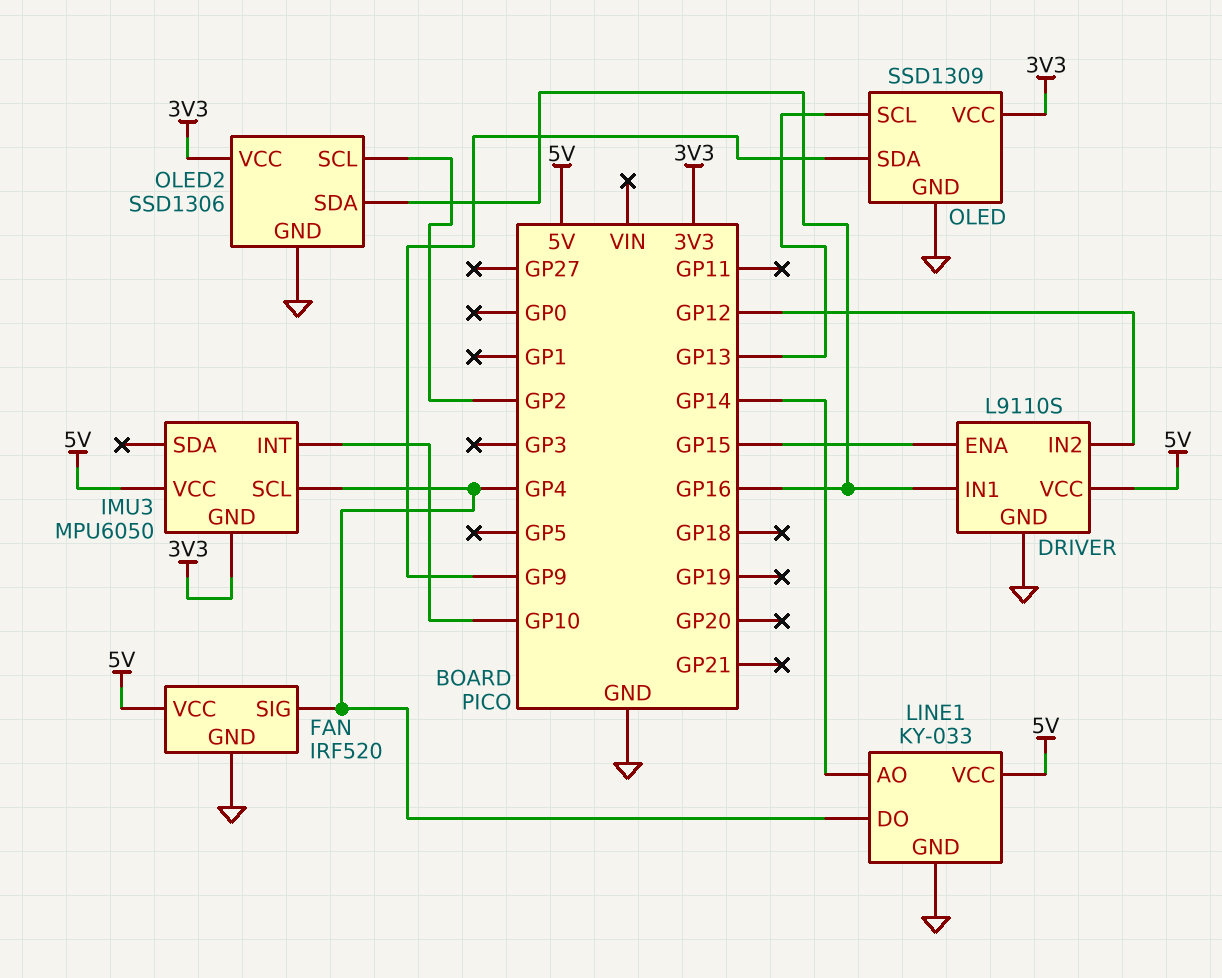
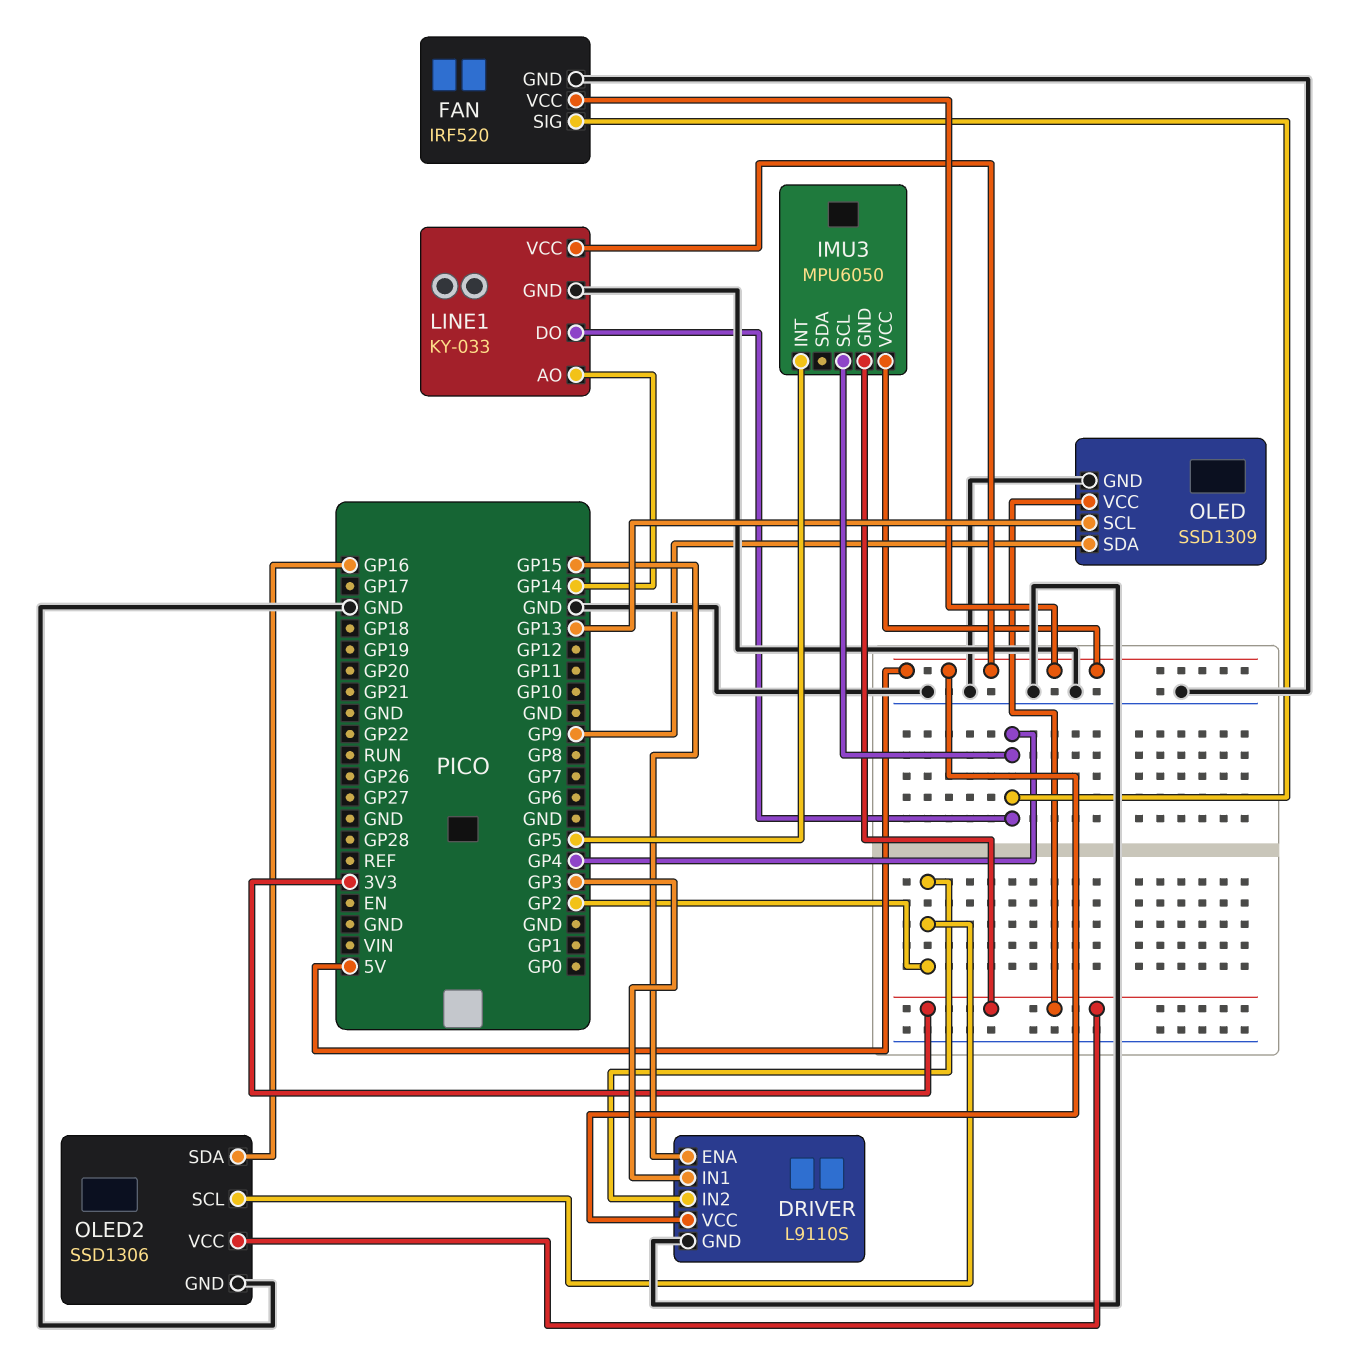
DRIVER pin IN1: GP16 -> GP3
DRIVER pin IN2: GP12 -> GP2
IMU3 pin INT: GP10 -> GP5

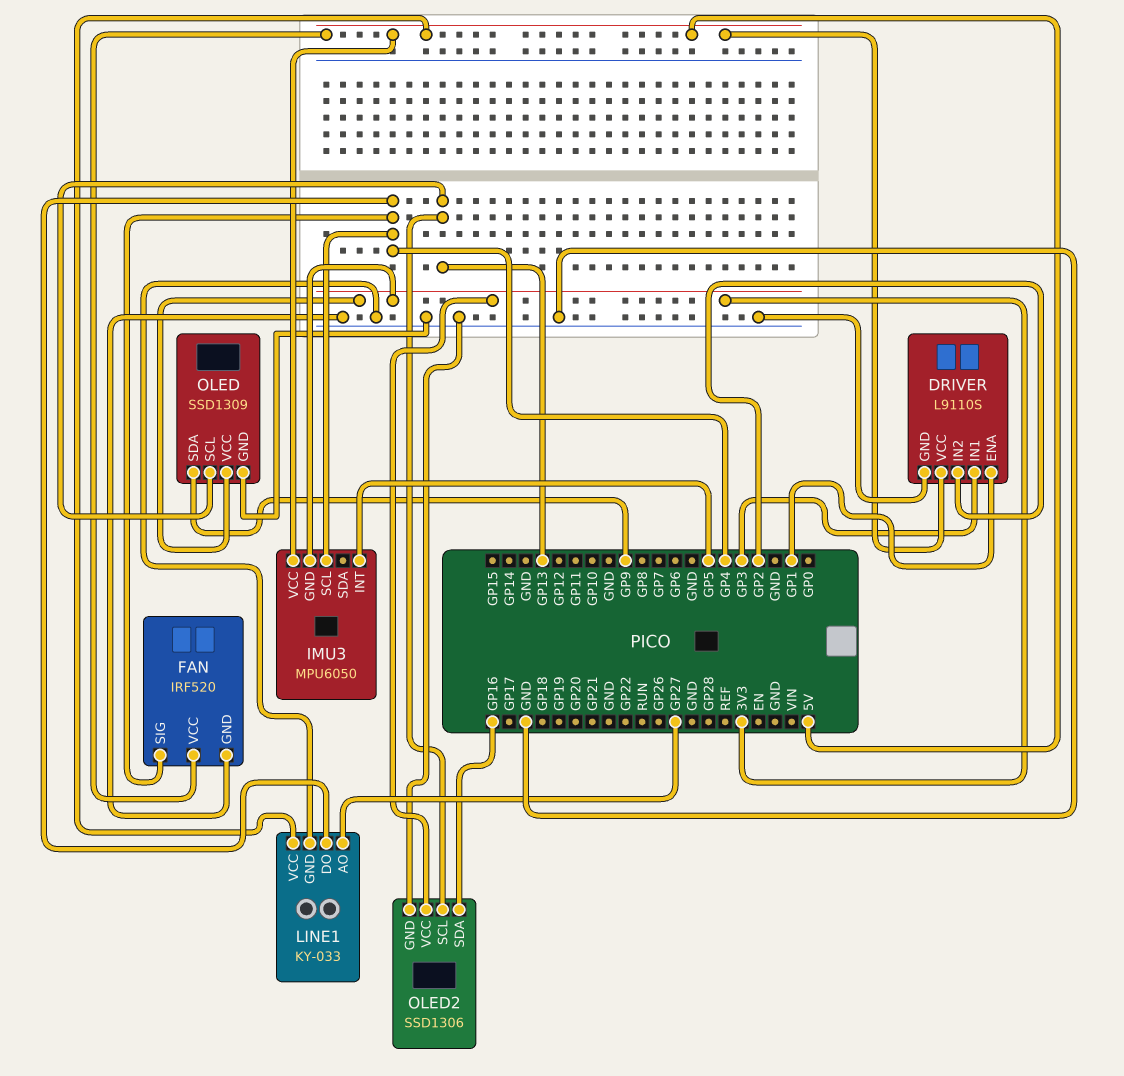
DRIVER pin ENA: GP15 -> GP1
LINE1 pin AO: GP14 -> GP27
OLED2 pin SCL: GP2 -> GP13

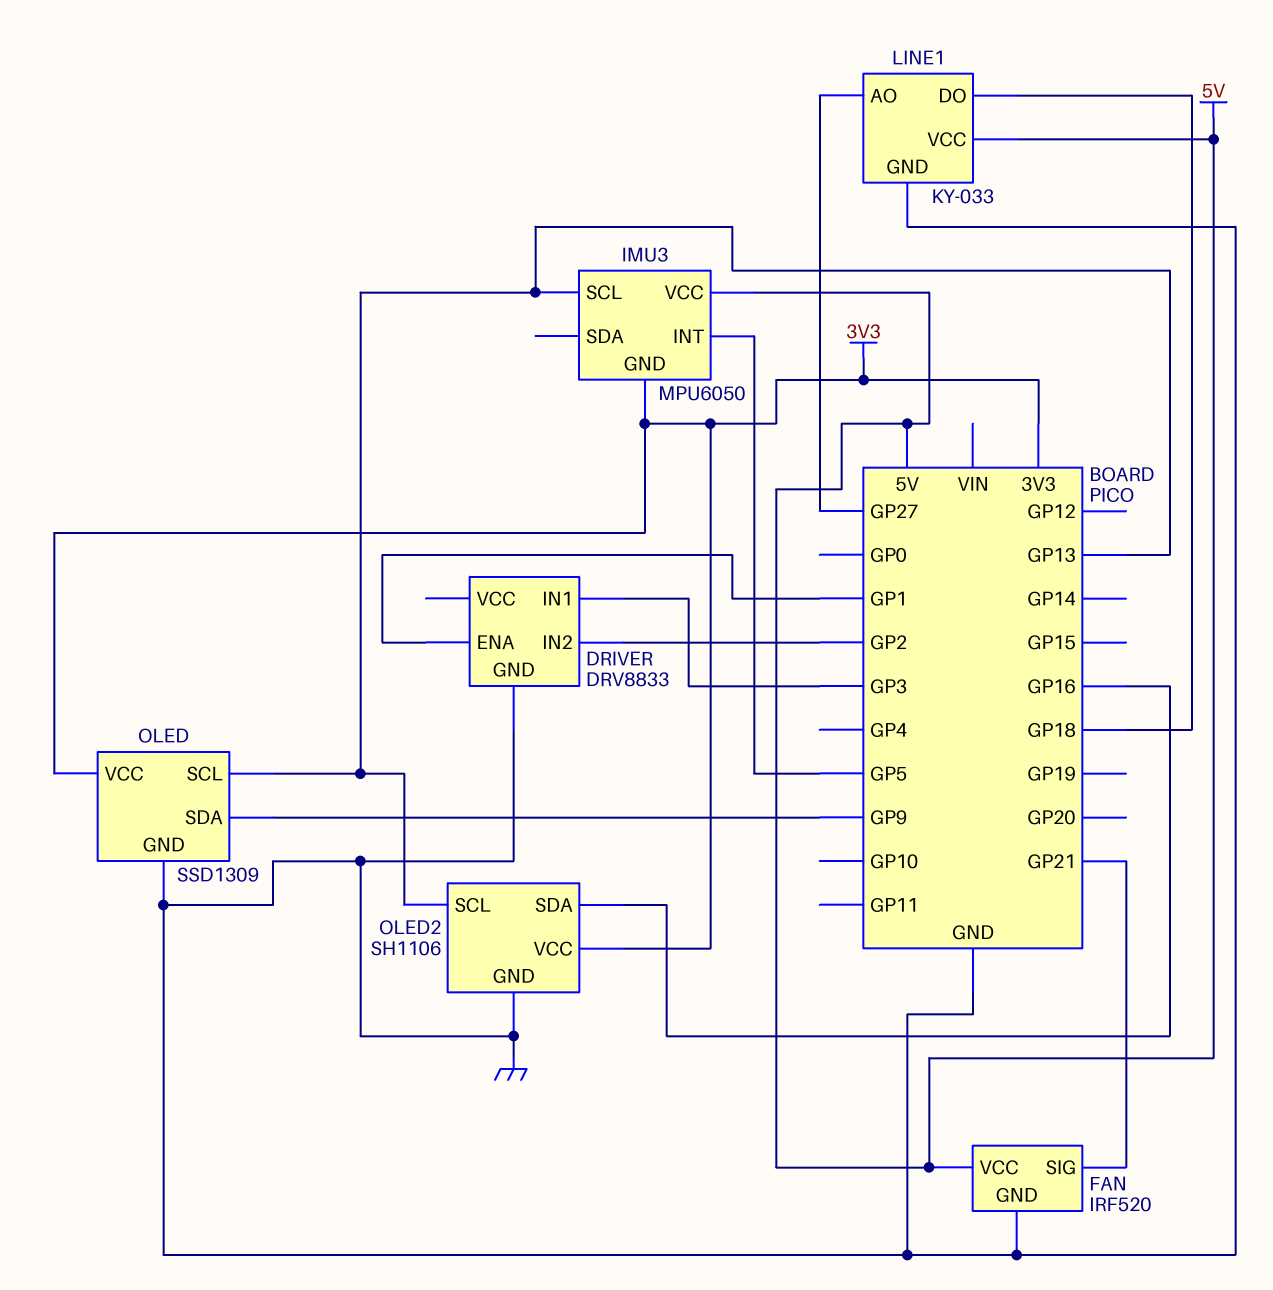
DRIVER: L9110S -> DRV8833
DRIVER pin VCC: 5V -> none
FAN pin SIG: GP4 -> GP21
IMU3 pin SCL: GP4 -> GP13
LINE1 pin DO: GP4 -> GP18
OLED2: SSD1306 -> SH1106

